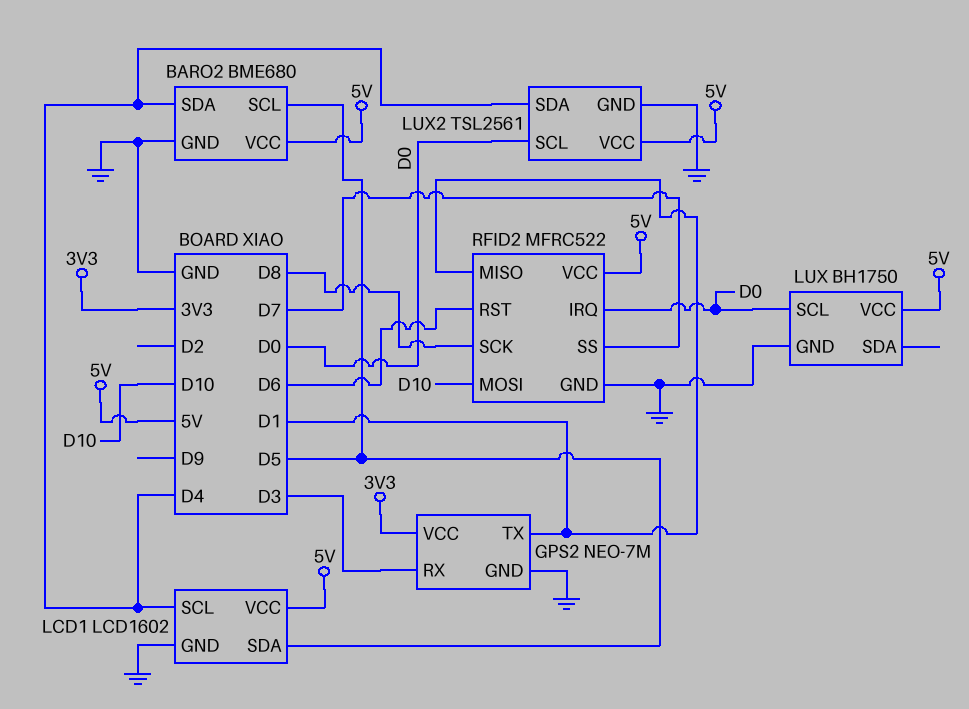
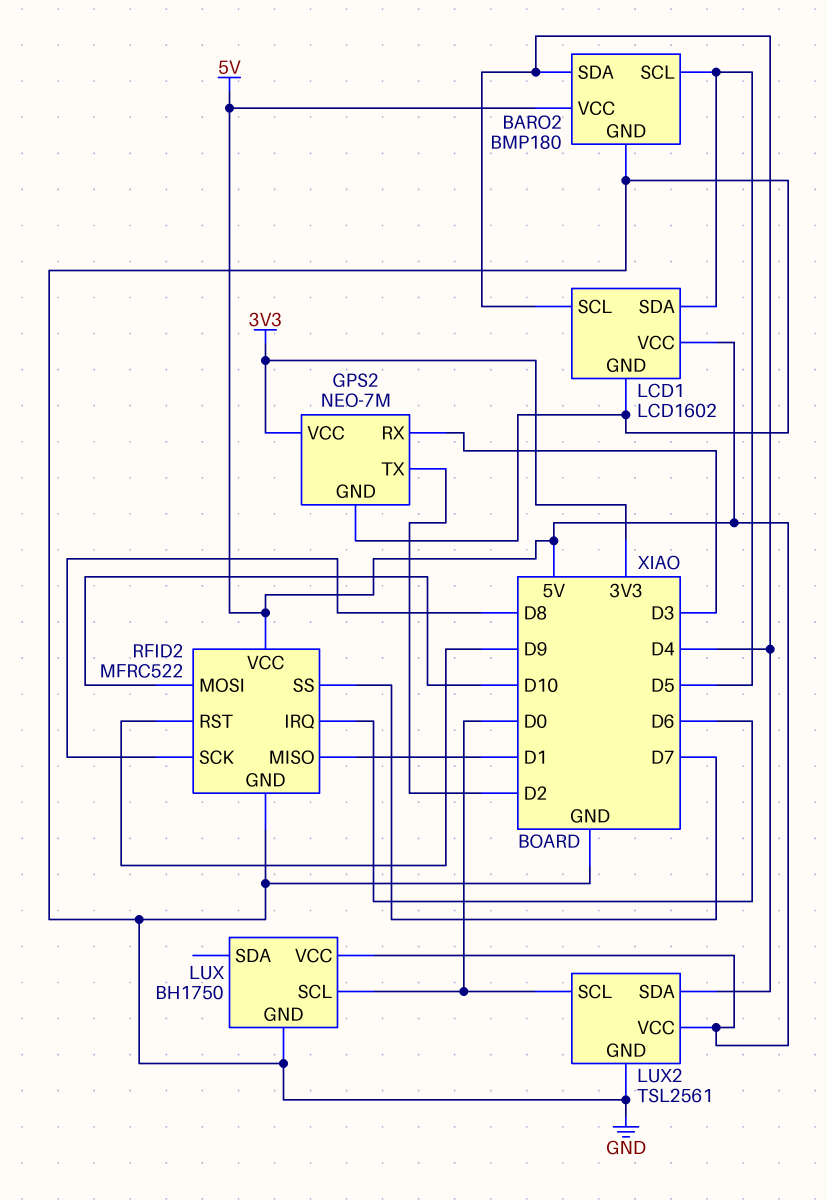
BARO2: BME680 -> BMP180
GPS2 pin TX: D1 -> D2
RFID2 pin IRQ: D0 -> D6
RFID2 pin RST: D6 -> D9

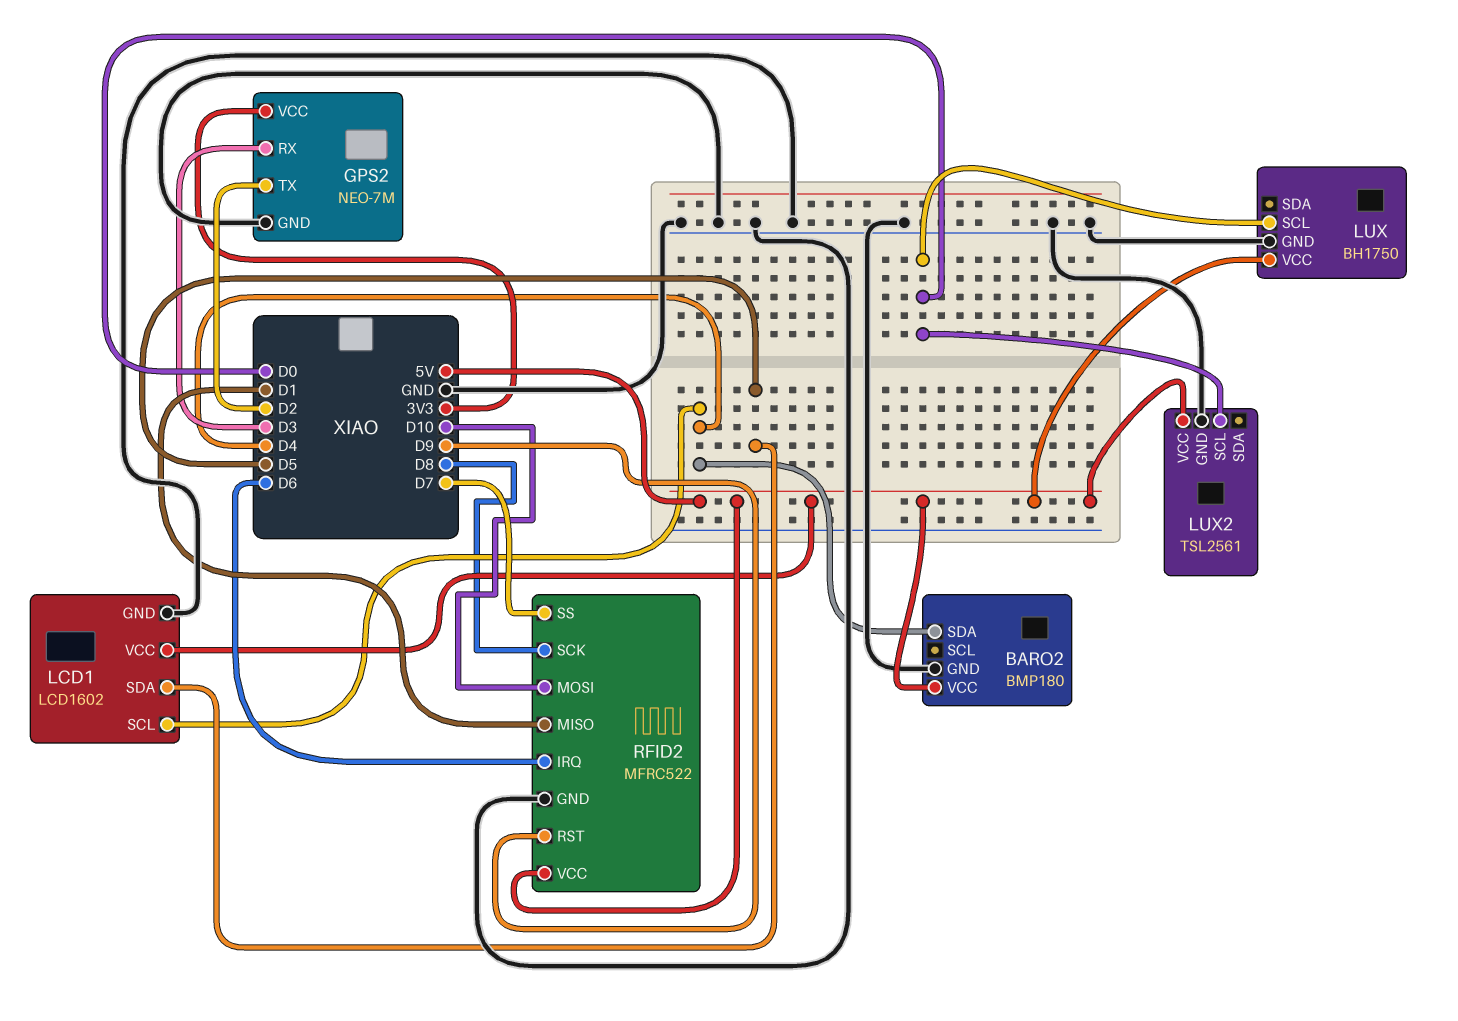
BARO2 pin SCL: D5 -> none
LUX2 pin SDA: D4 -> none

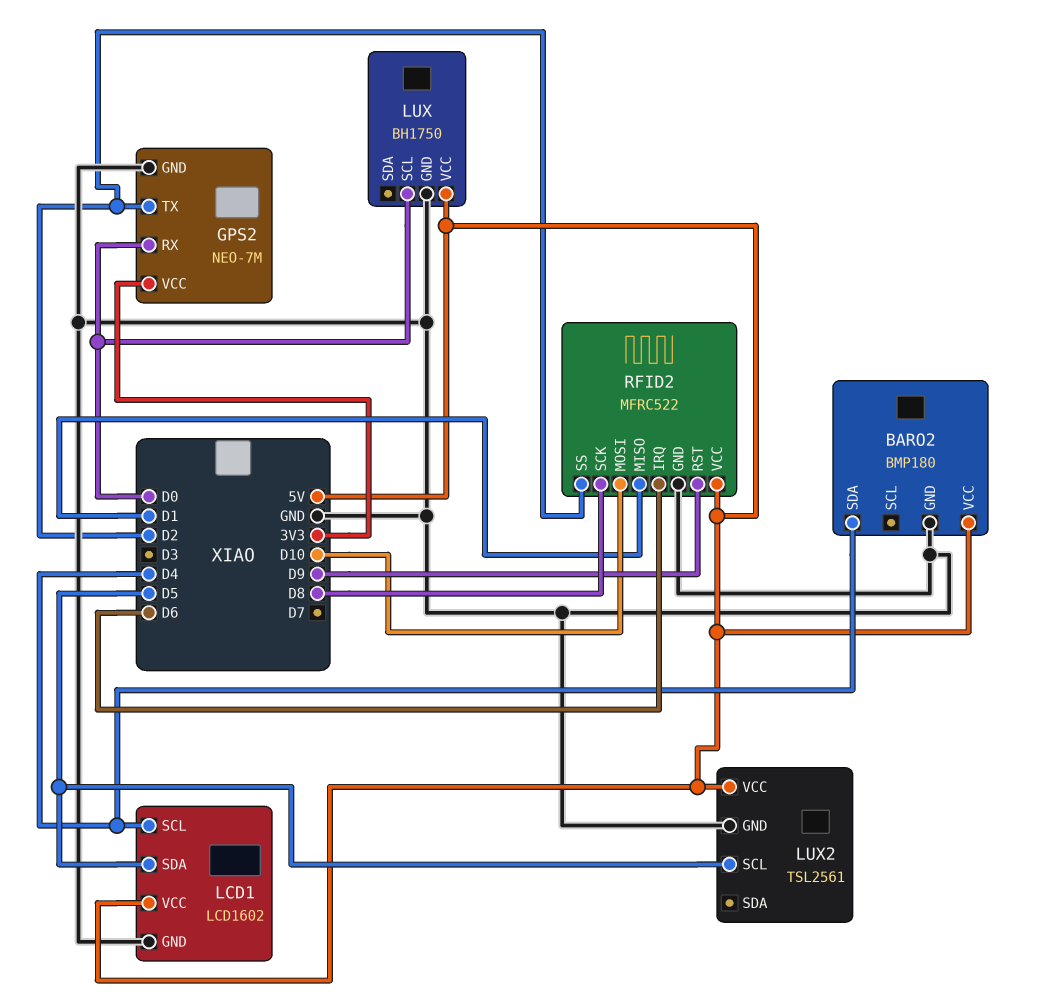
GPS2 pin RX: D3 -> D0
LUX2 pin SCL: D0 -> D5
RFID2 pin SS: D7 -> D2

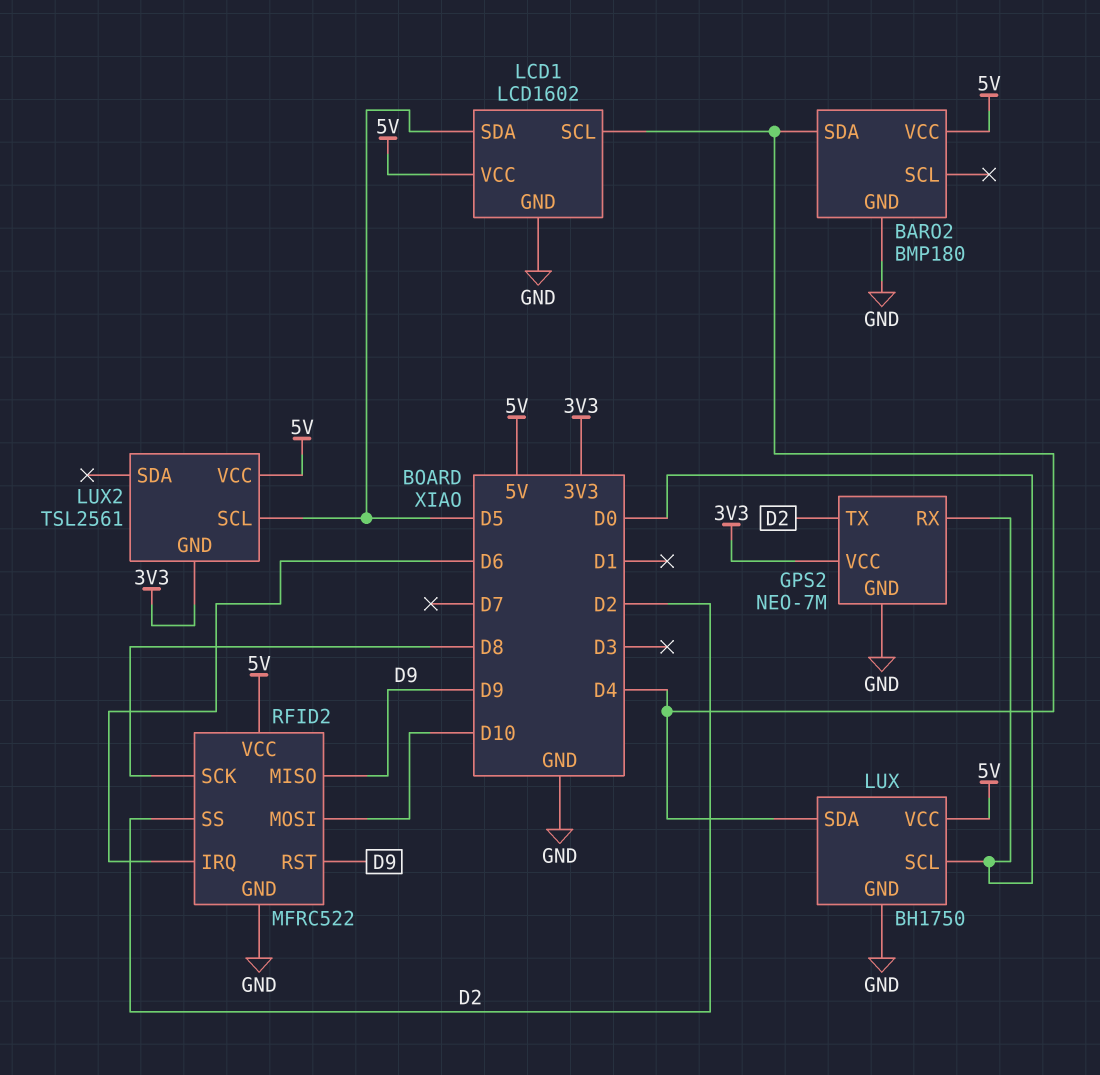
LUX pin SDA: none -> D4
LUX2 pin GND: GND -> 3V3
RFID2 pin MISO: D1 -> D9

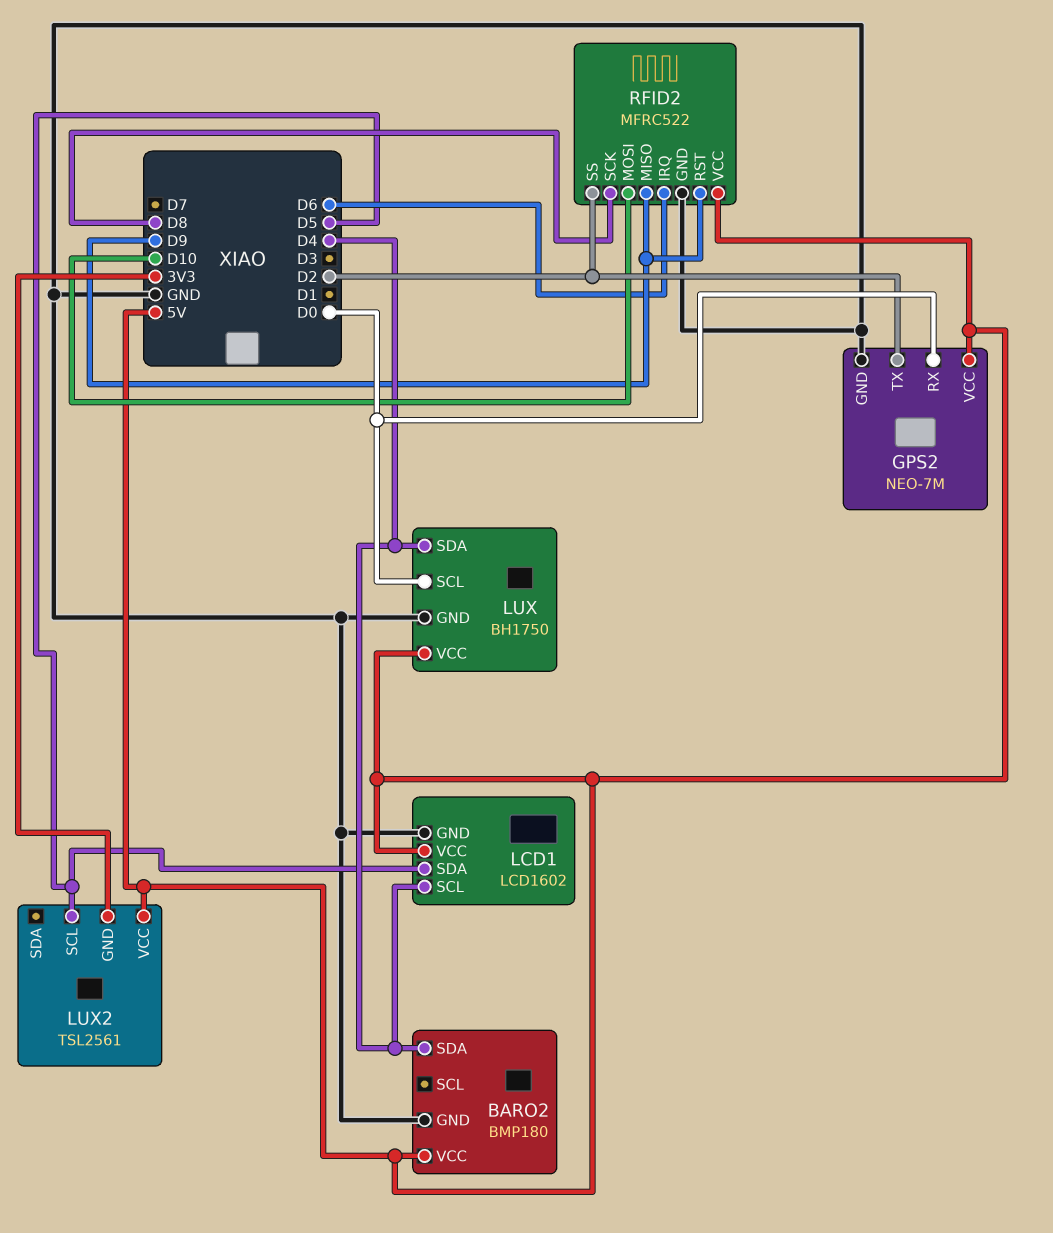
GPS2 pin VCC: 3V3 -> 5V

